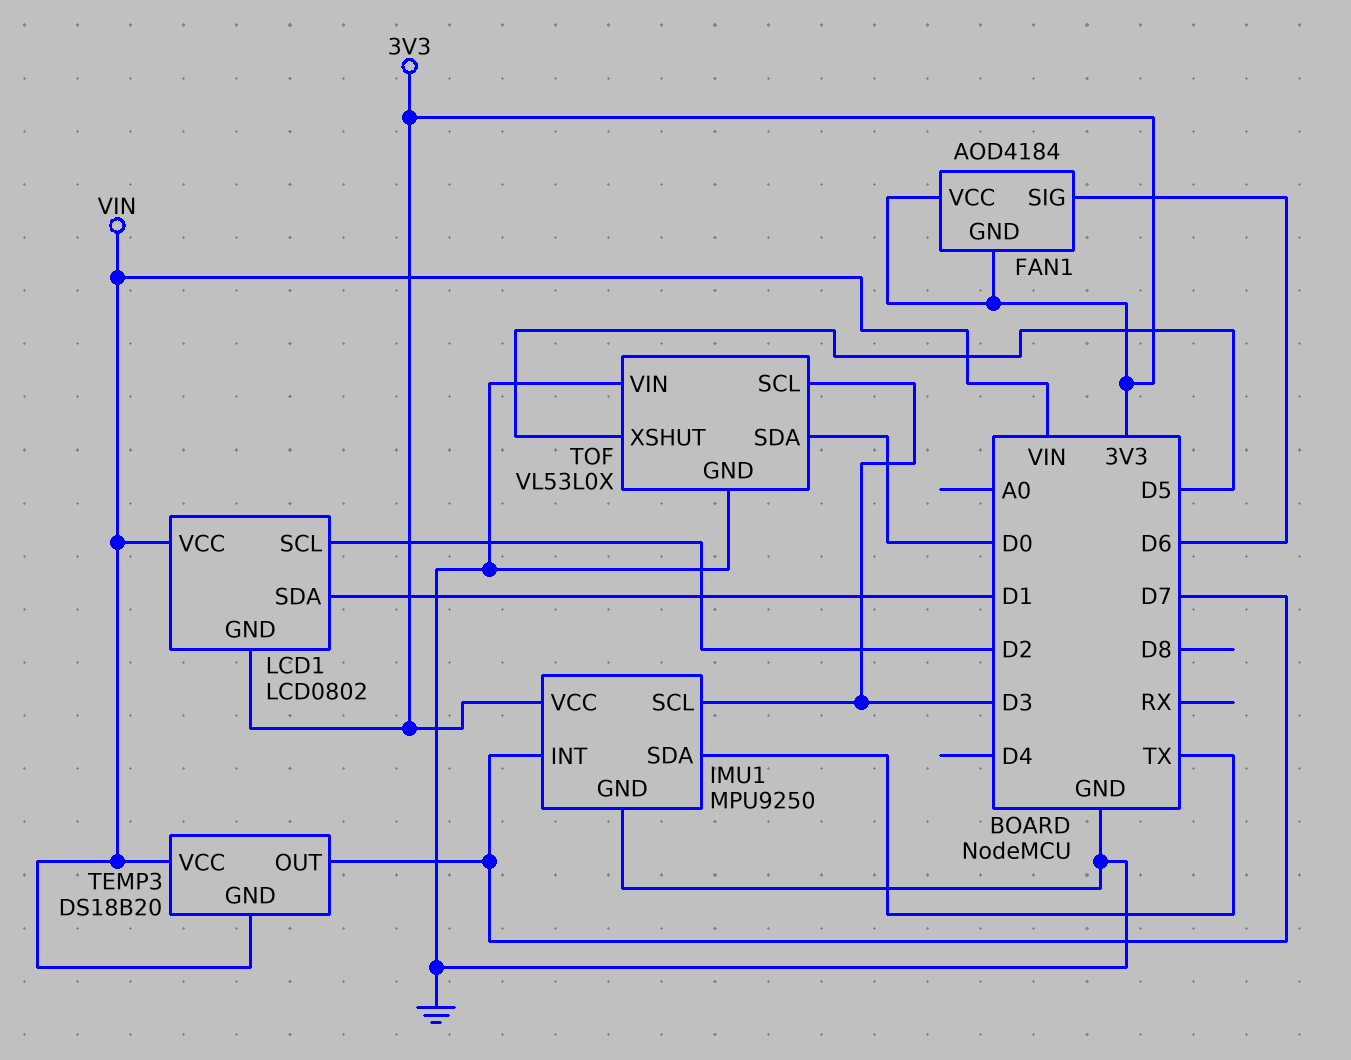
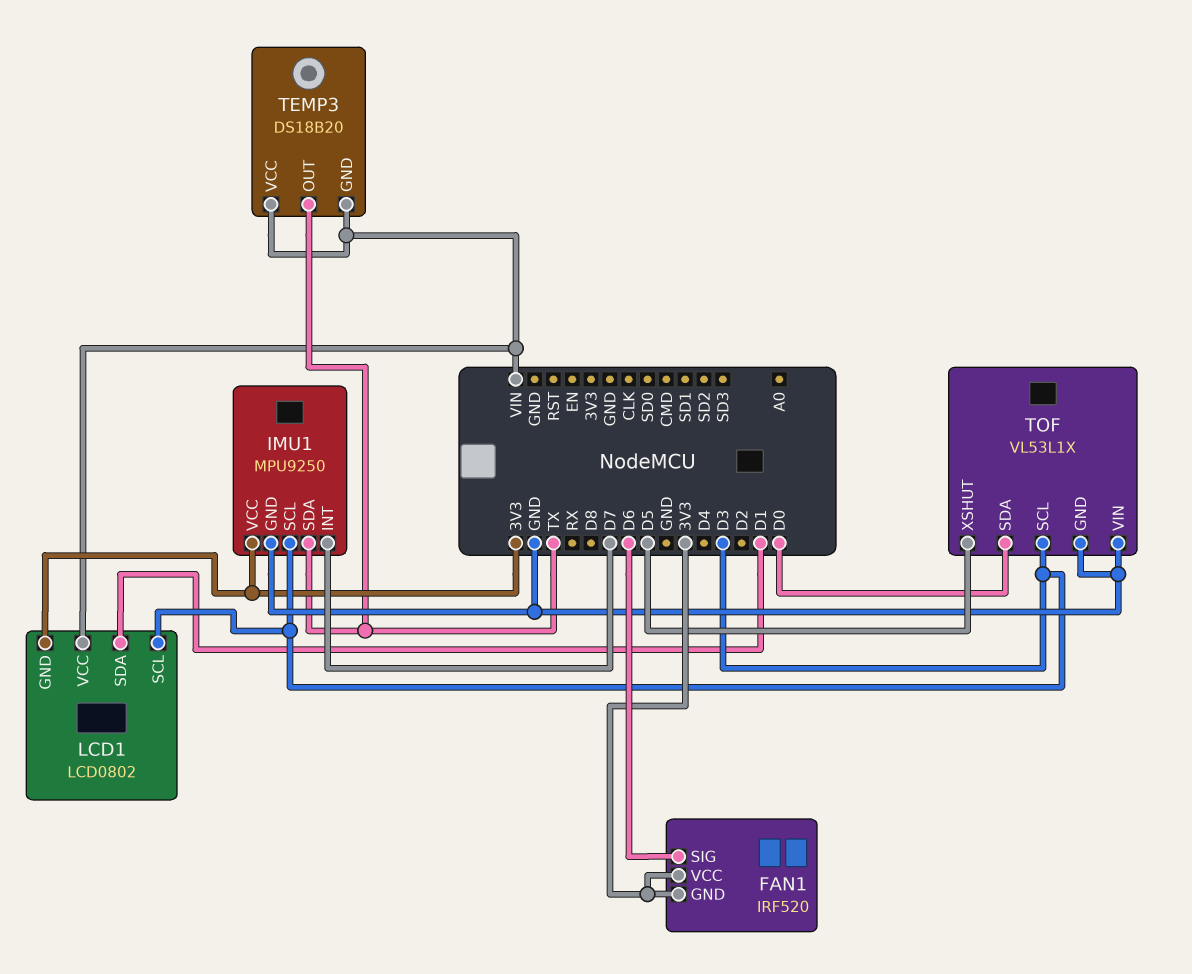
FAN1: AOD4184 -> IRF520
LCD1 pin SCL: D2 -> D3
TEMP3 pin OUT: D7 -> TX
TOF: VL53L0X -> VL53L1X

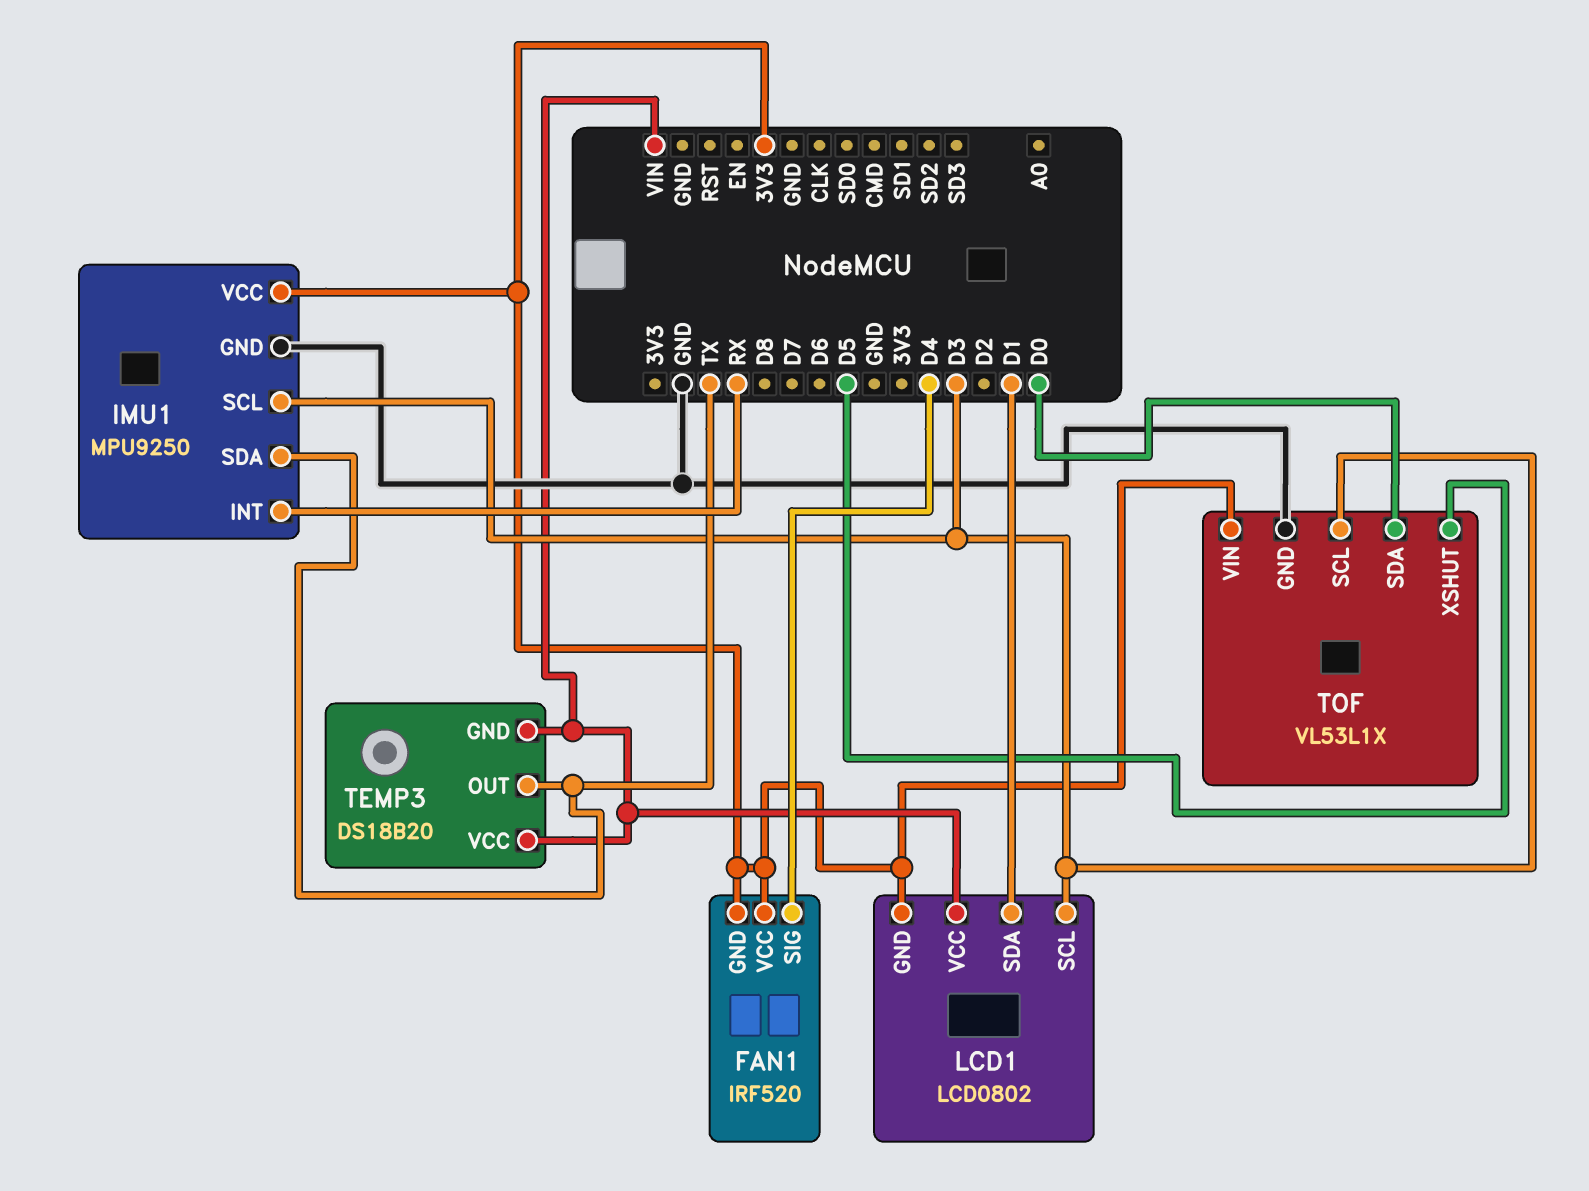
FAN1 pin SIG: D6 -> D4
IMU1 pin INT: D7 -> RX
TOF pin VIN: GND -> 3V3

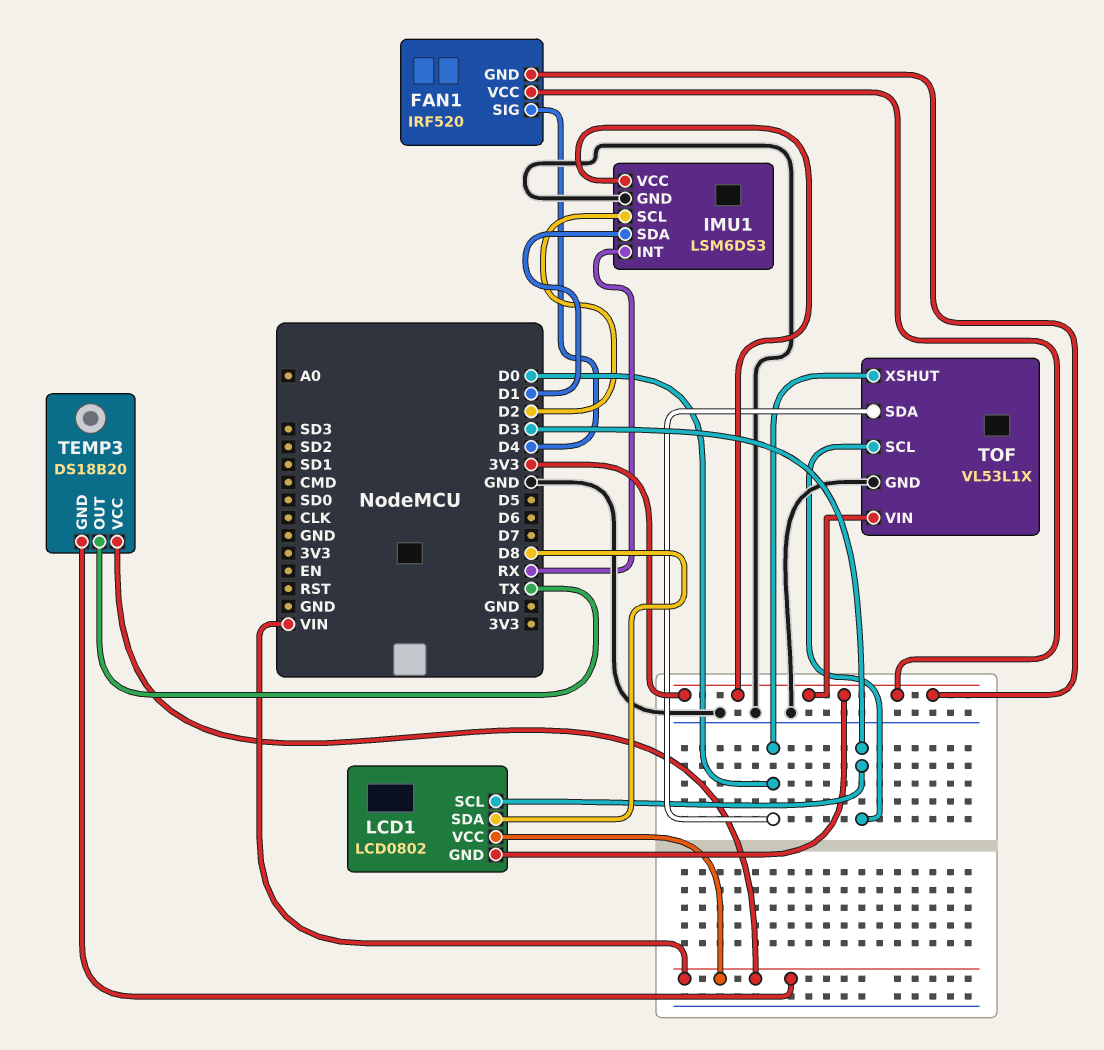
IMU1: MPU9250 -> LSM6DS3
IMU1 pin SCL: D3 -> D2
IMU1 pin SDA: TX -> D1
LCD1 pin SDA: D1 -> D8
TOF pin XSHUT: D5 -> D0

